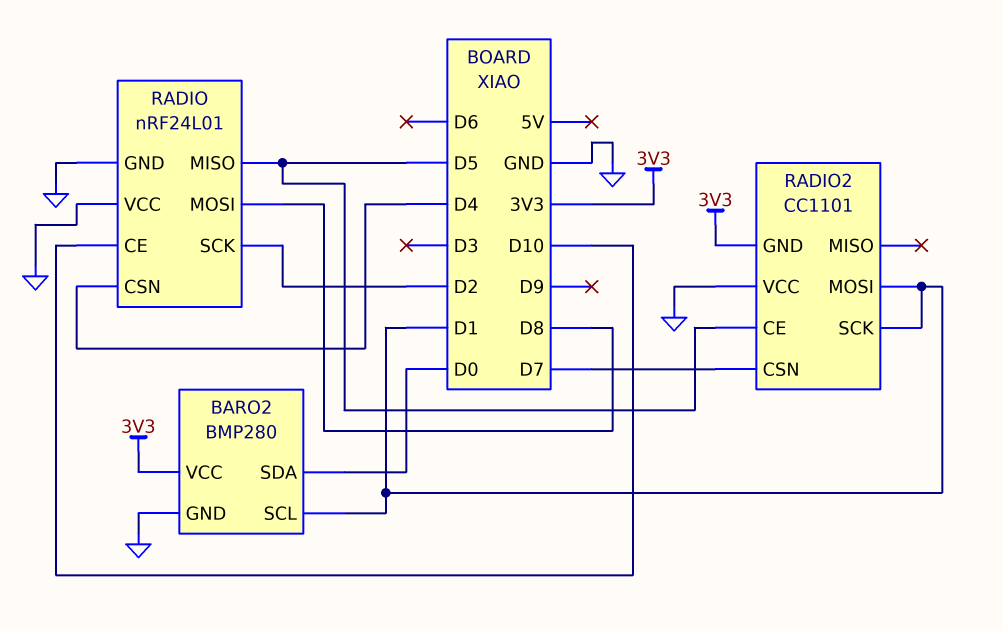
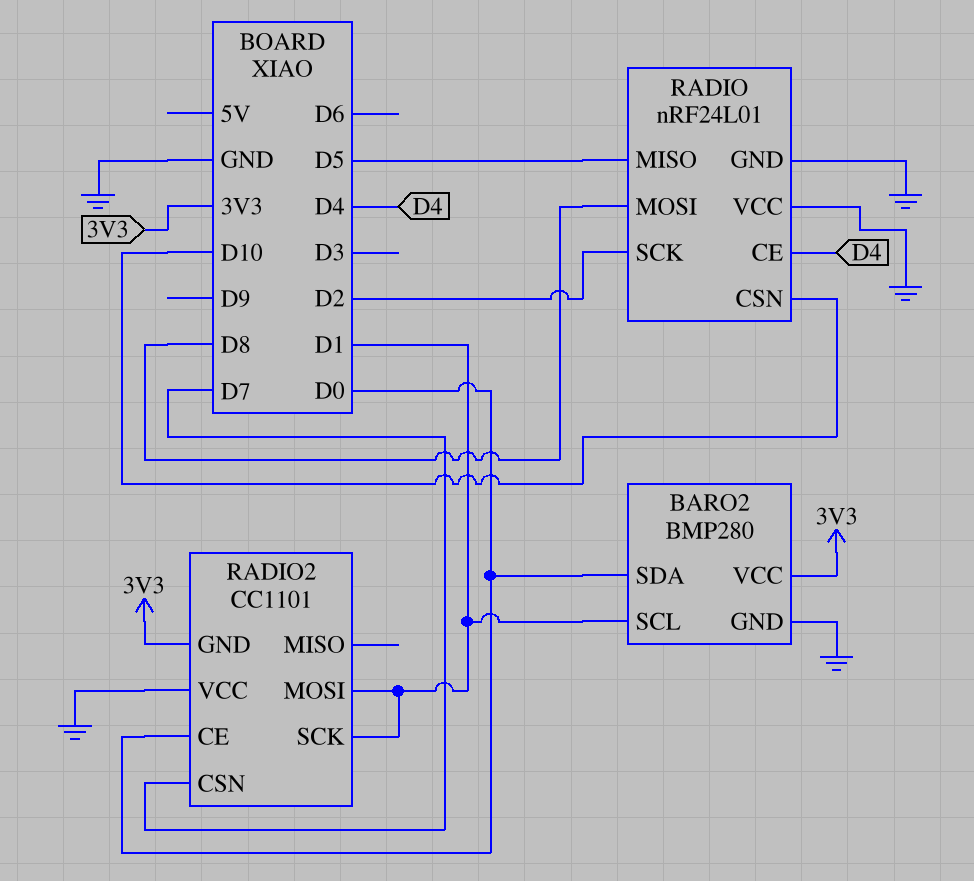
RADIO pin CE: D10 -> D4
RADIO pin CSN: D4 -> D10
RADIO2 pin CE: D5 -> D0

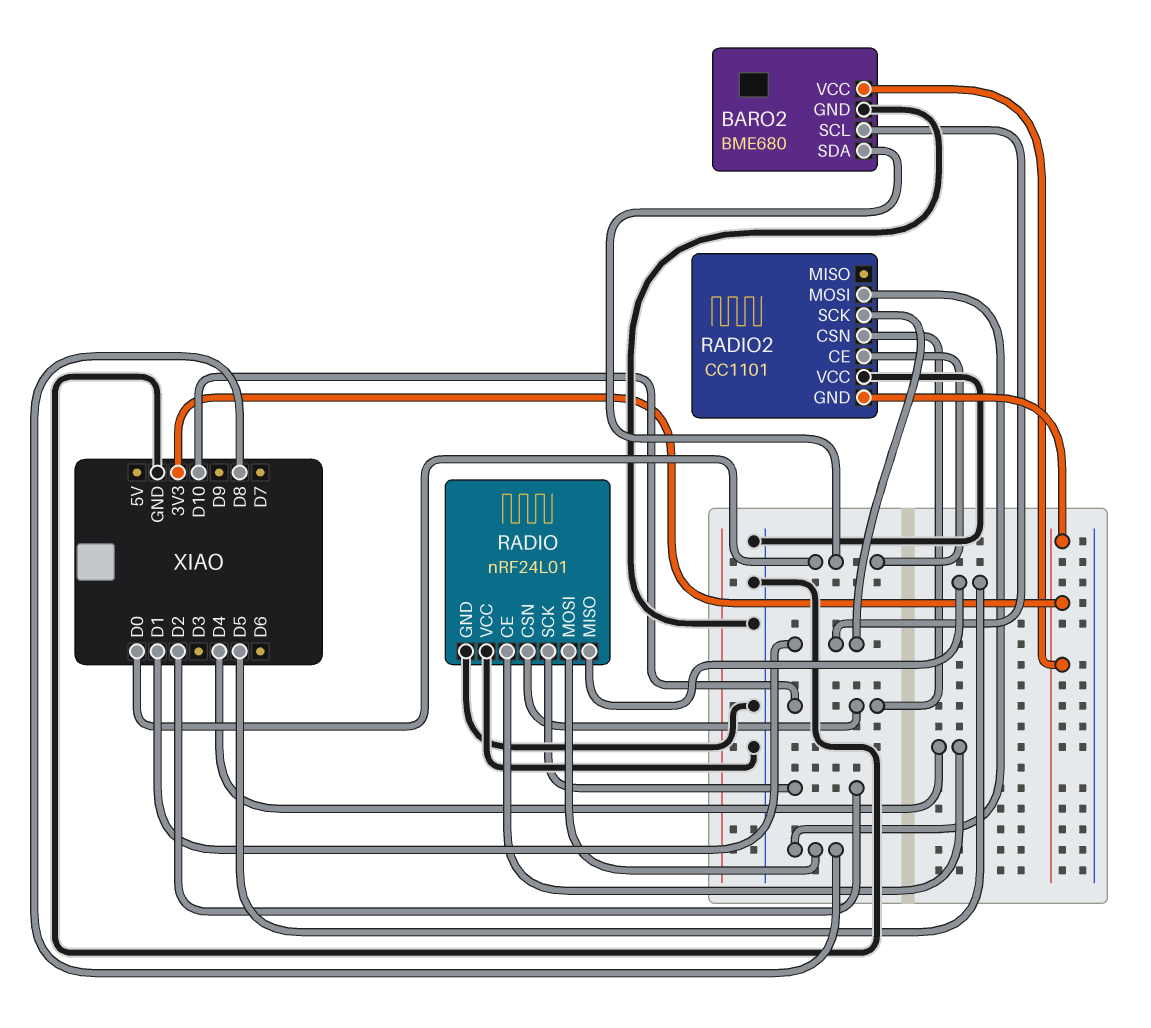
BARO2: BMP280 -> BME680
RADIO2 pin CSN: D7 -> D10
RADIO2 pin MOSI: D1 -> D8

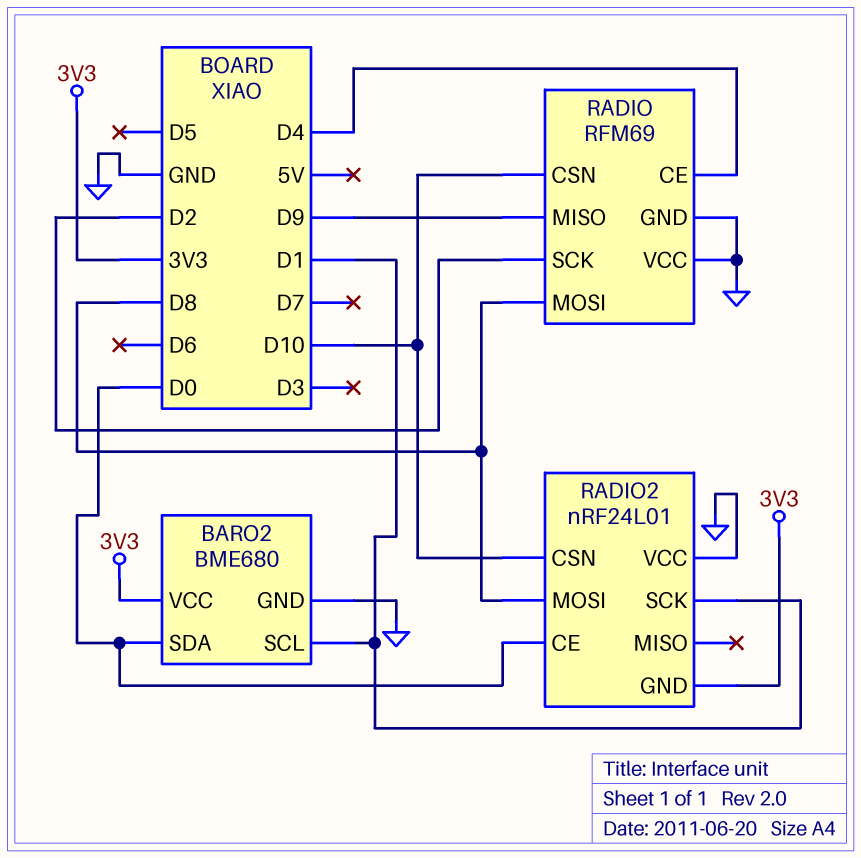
RADIO: nRF24L01 -> RFM69
RADIO pin MISO: D5 -> D9
RADIO2: CC1101 -> nRF24L01

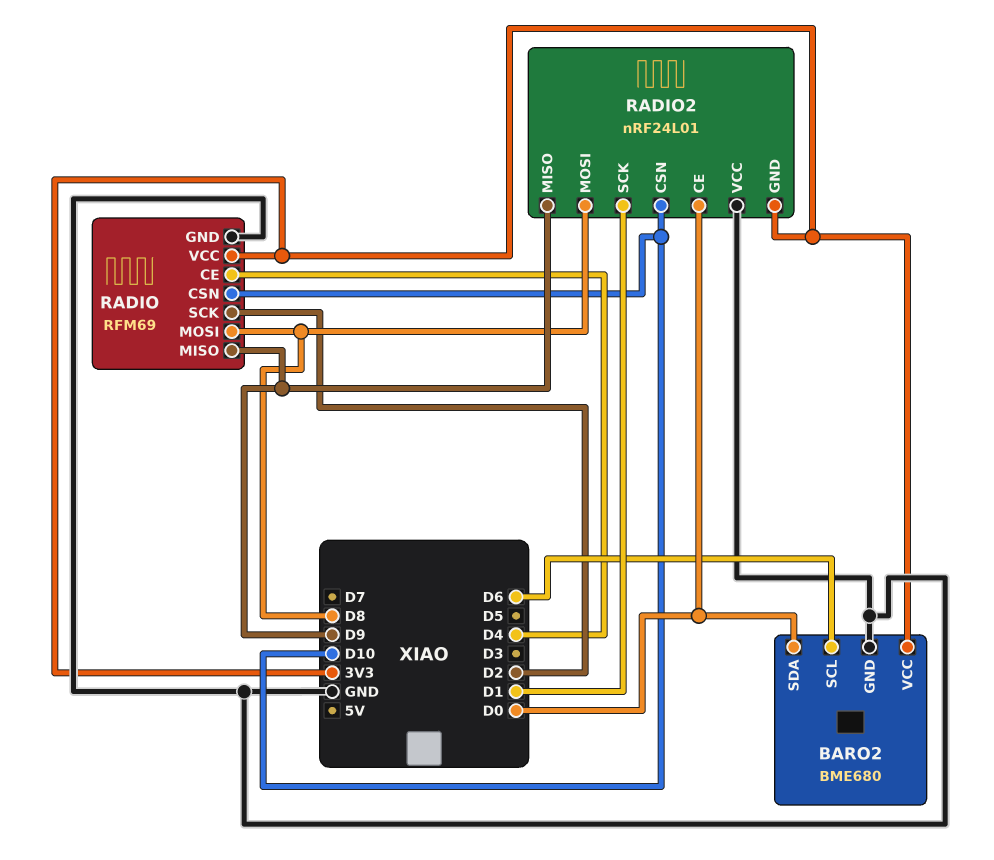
BARO2 pin SCL: D1 -> D6
RADIO pin VCC: GND -> 3V3
RADIO2 pin MISO: none -> D9

